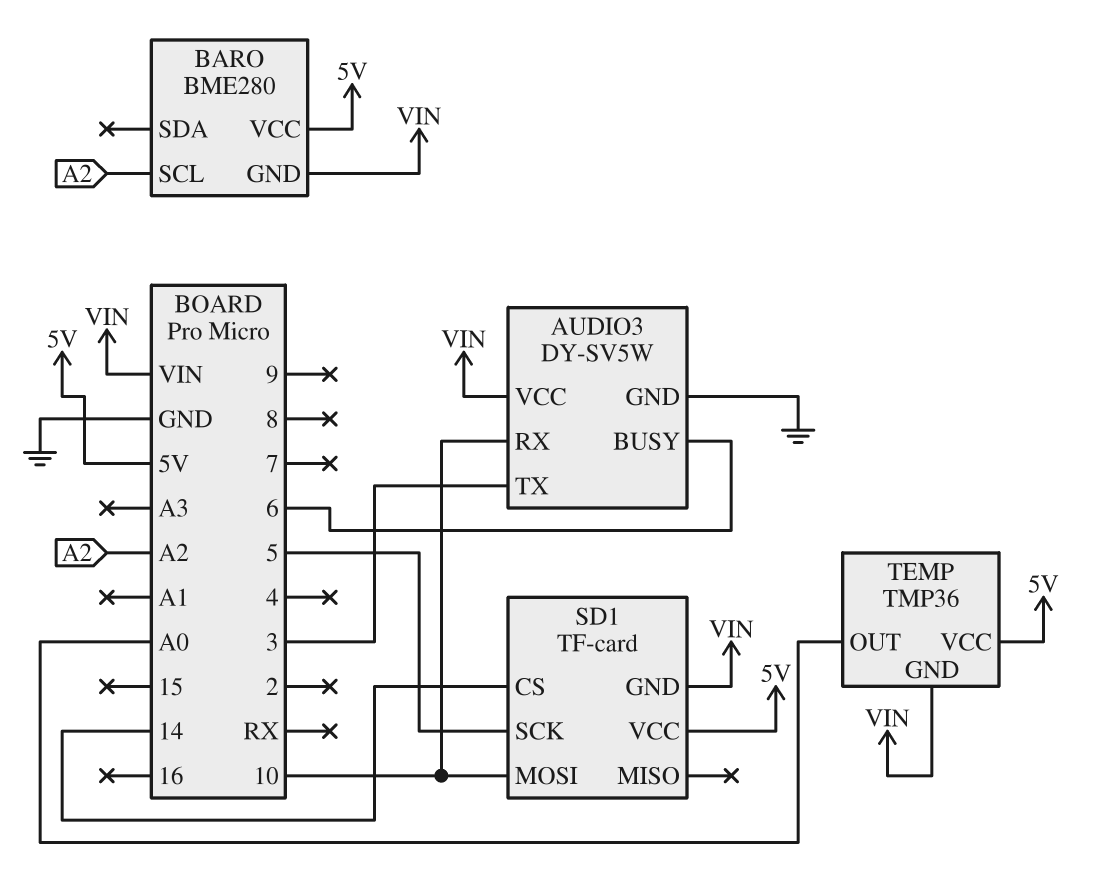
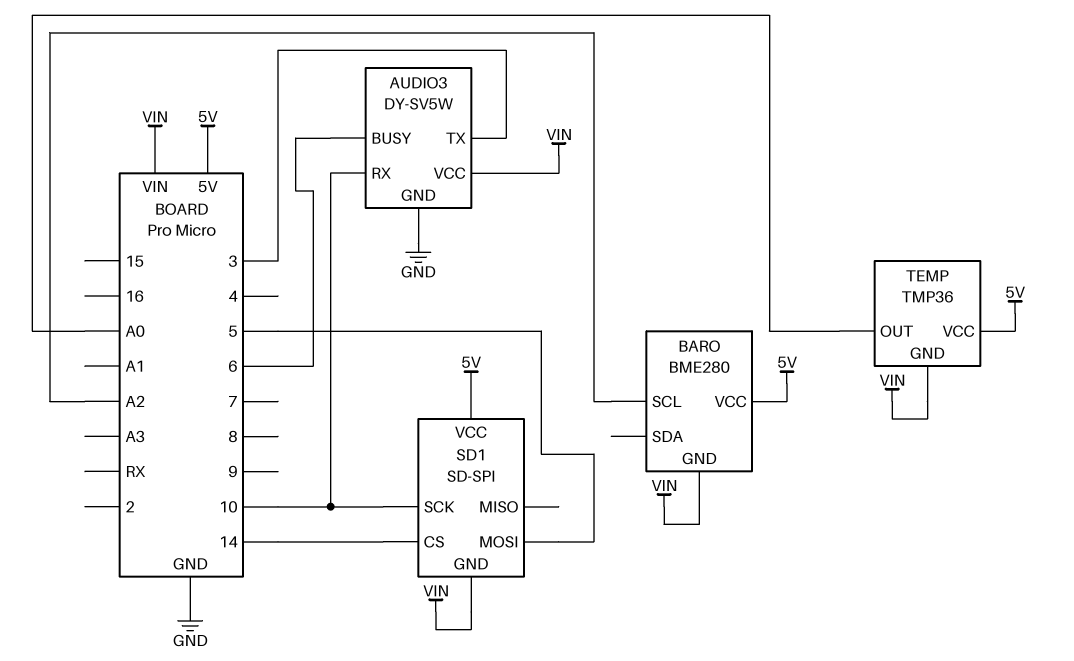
SD1: TF-card -> SD-SPI
SD1 pin MOSI: 10 -> 5
SD1 pin SCK: 5 -> 10

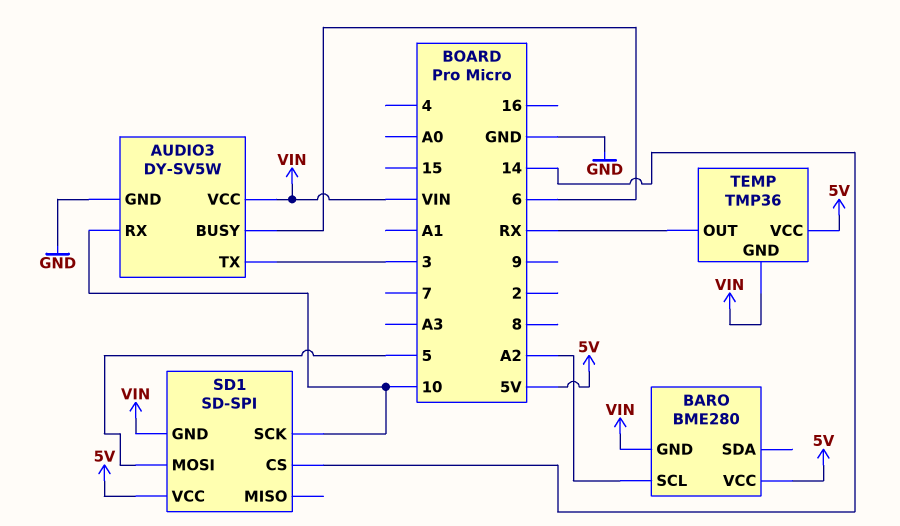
TEMP pin OUT: A0 -> RX

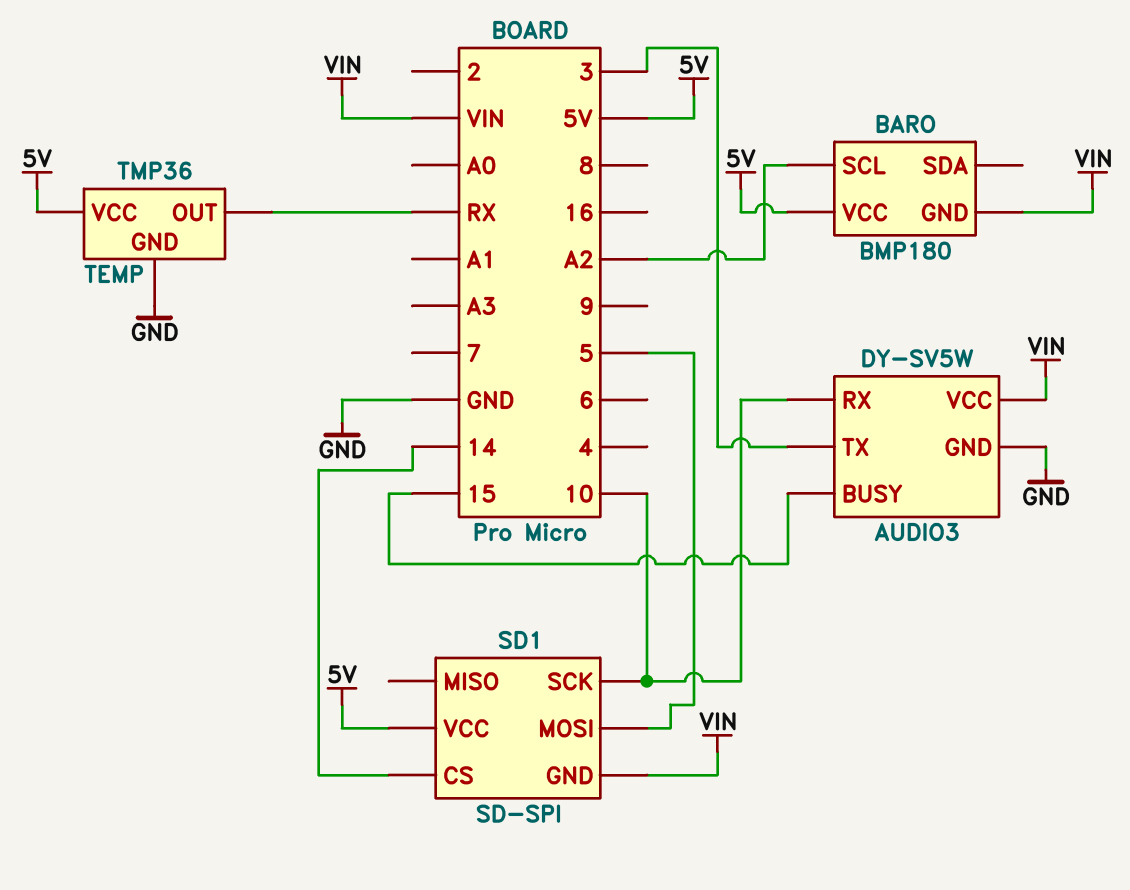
AUDIO3 pin BUSY: 6 -> 15
BARO: BME280 -> BMP180
TEMP pin GND: VIN -> GND

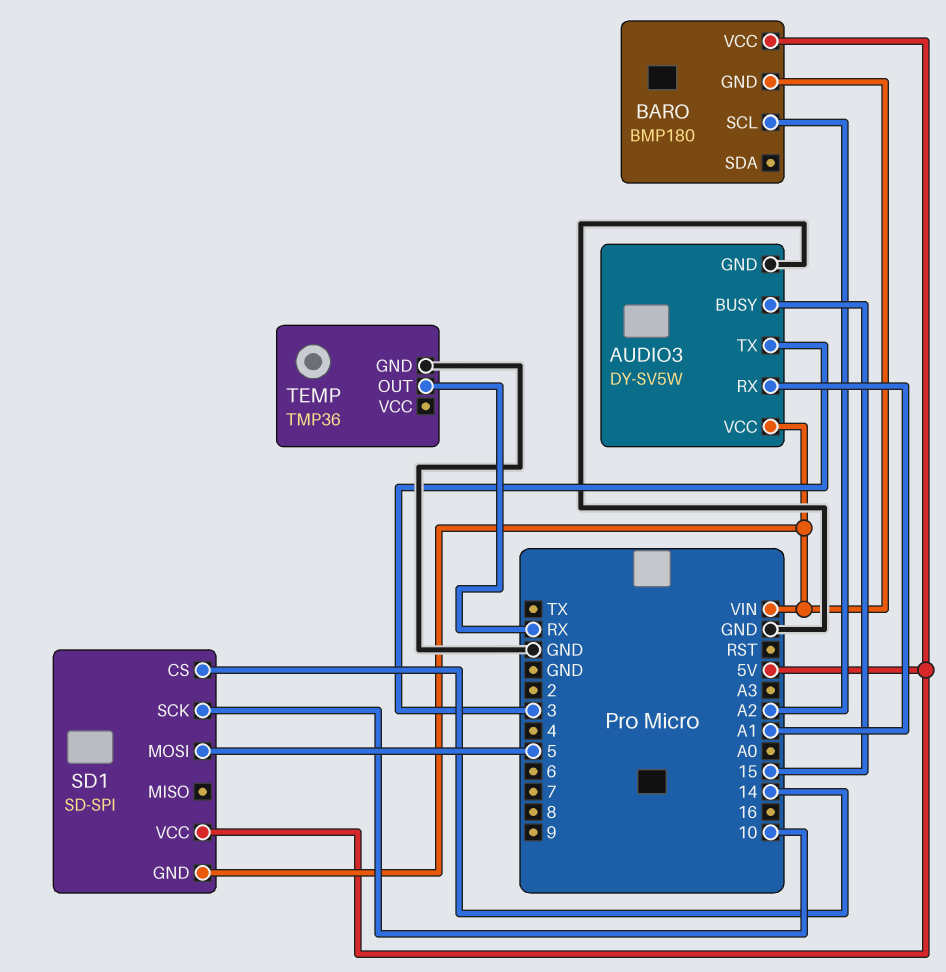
AUDIO3 pin RX: 10 -> A1
TEMP pin VCC: 5V -> none

